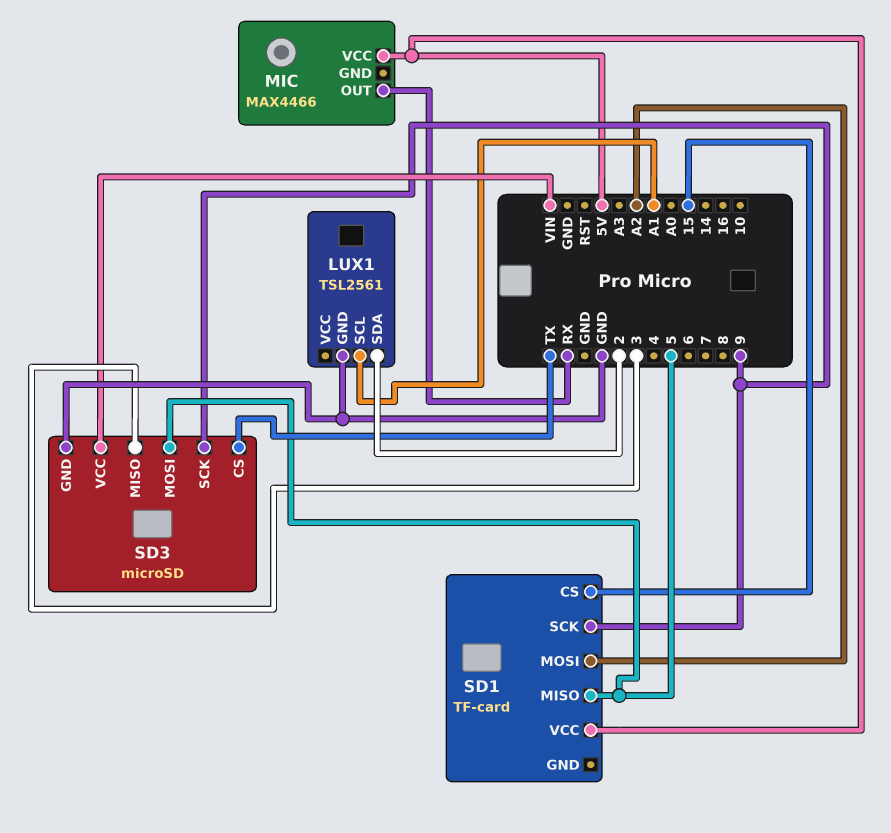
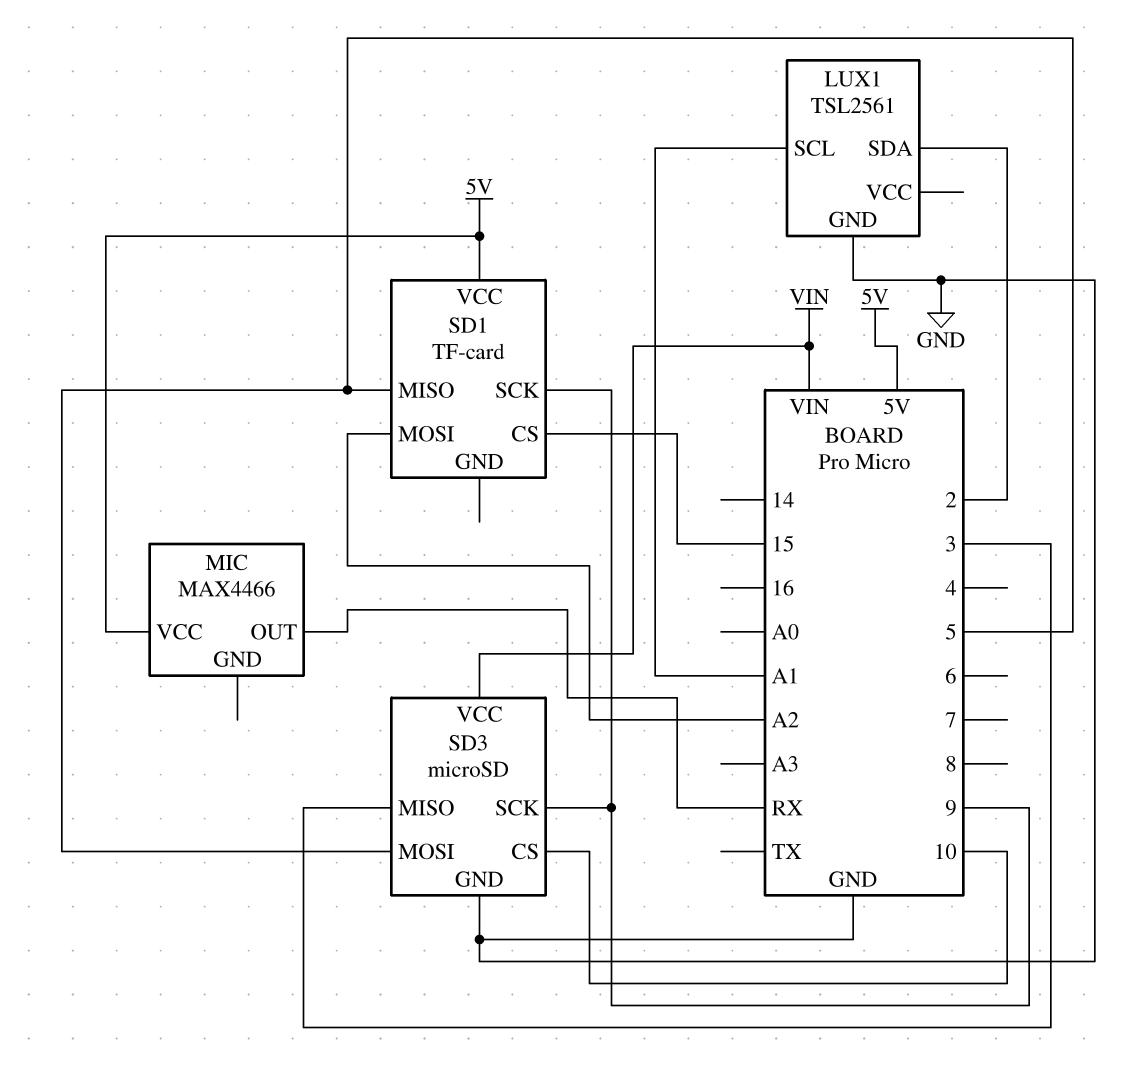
SD3 pin CS: TX -> 10

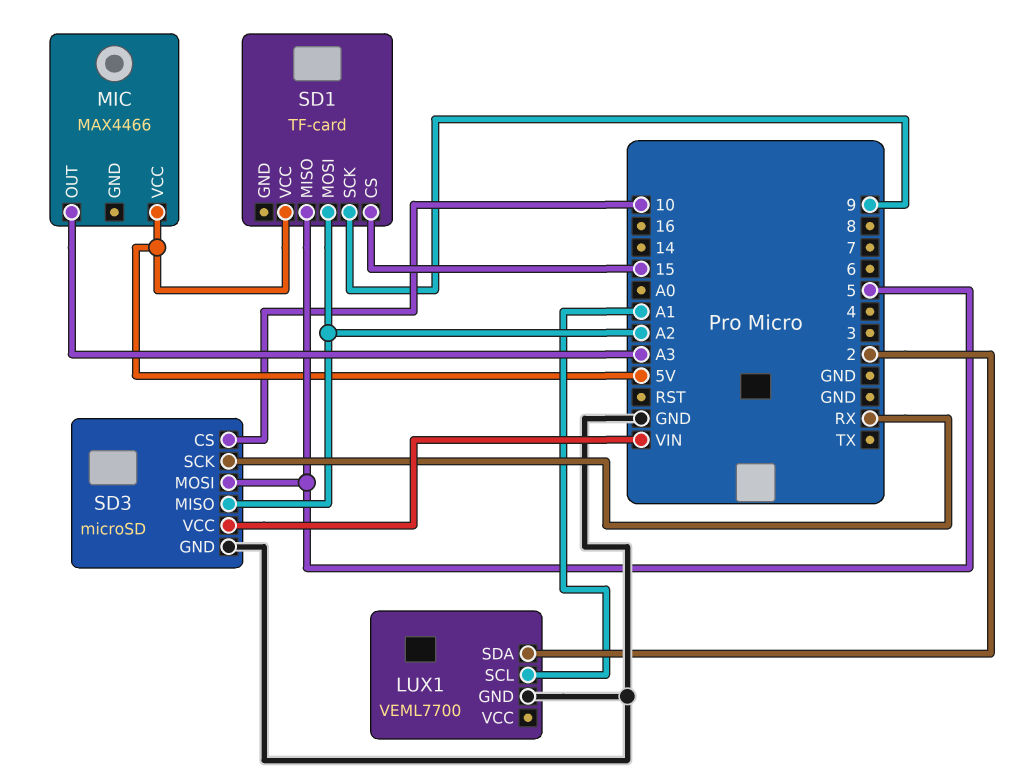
LUX1: TSL2561 -> VEML7700
MIC pin OUT: RX -> A3
SD3 pin MISO: 3 -> A2
SD3 pin SCK: 9 -> RX

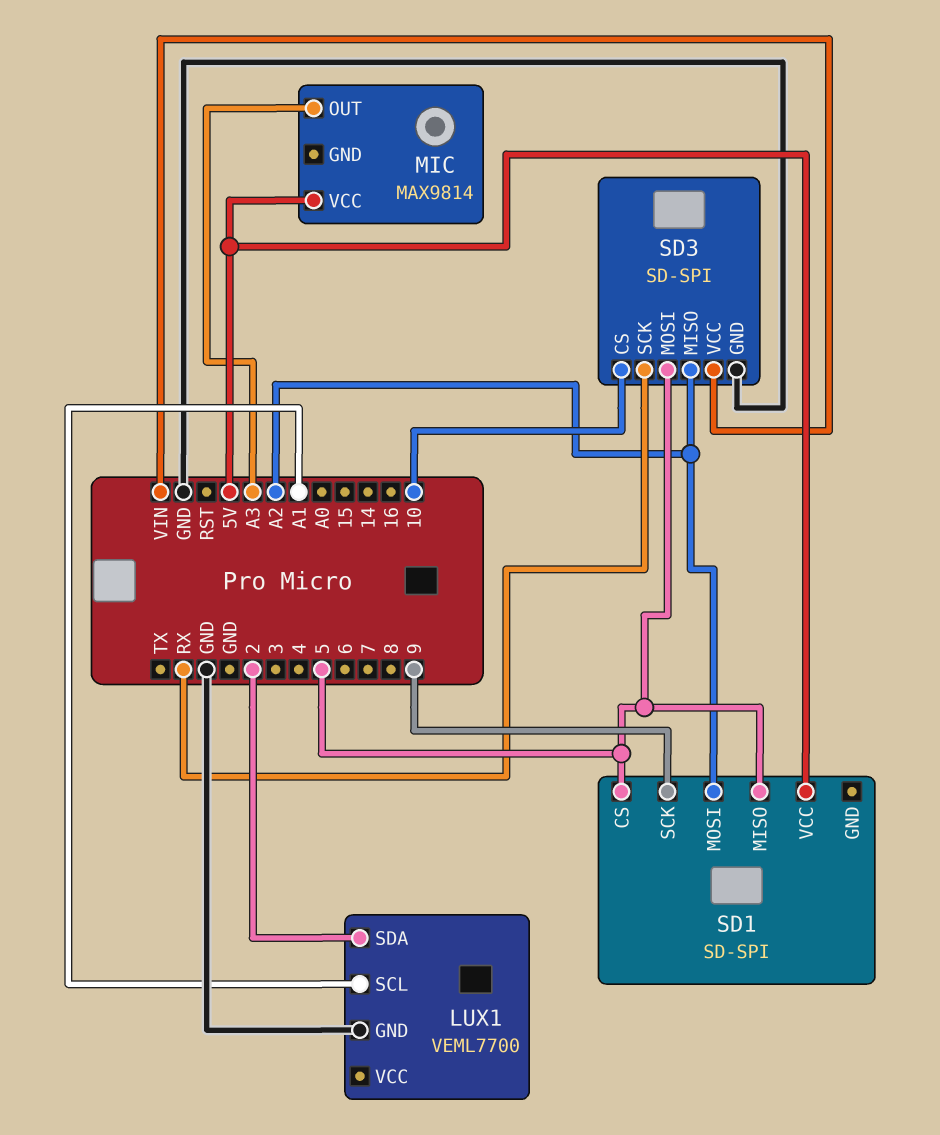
MIC: MAX4466 -> MAX9814
SD1: TF-card -> SD-SPI
SD1 pin CS: 15 -> 5
SD3: microSD -> SD-SPI

